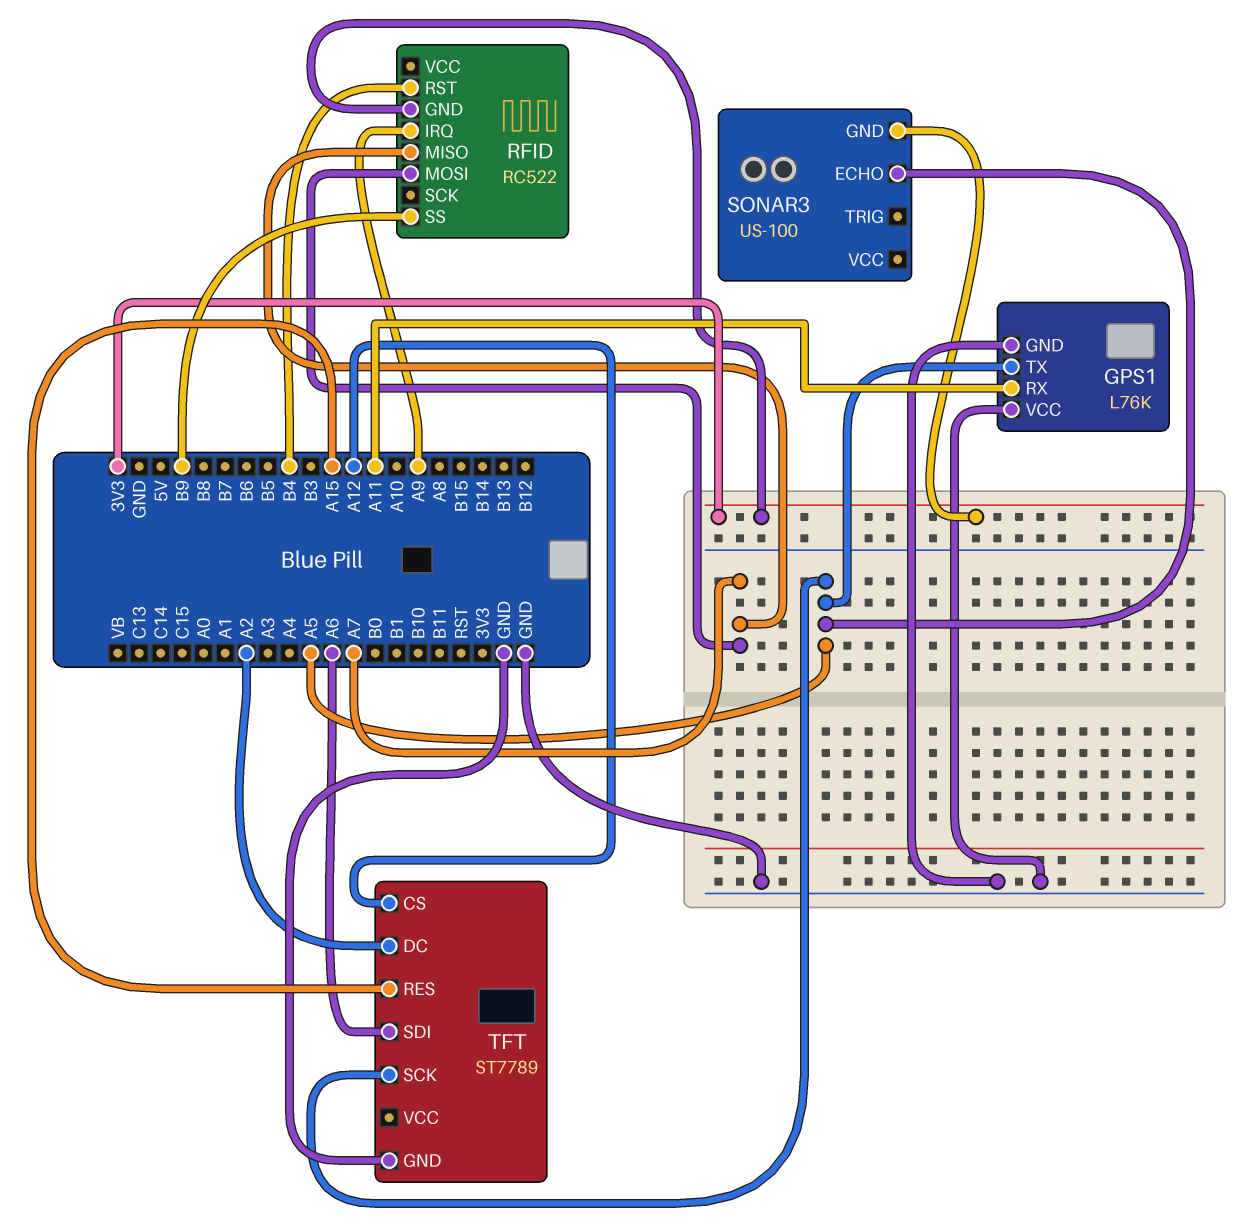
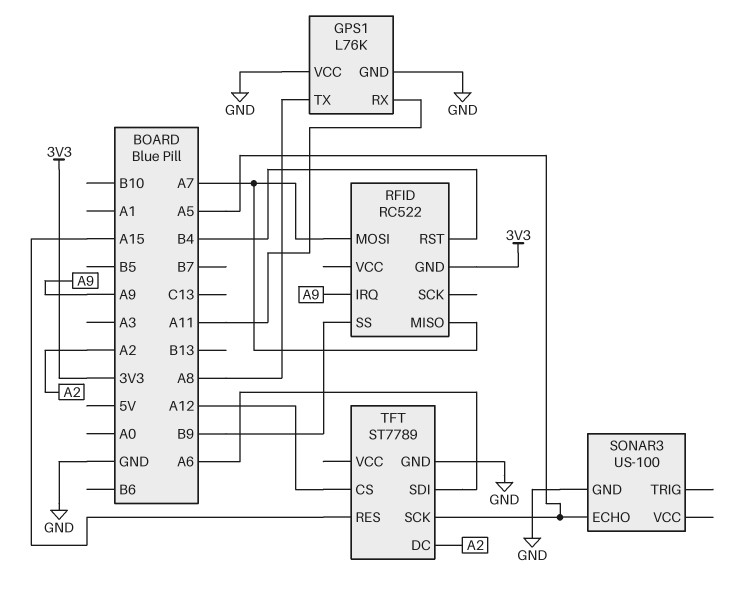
GPS1 pin TX: A5 -> A8
SONAR3 pin GND: 3V3 -> GND

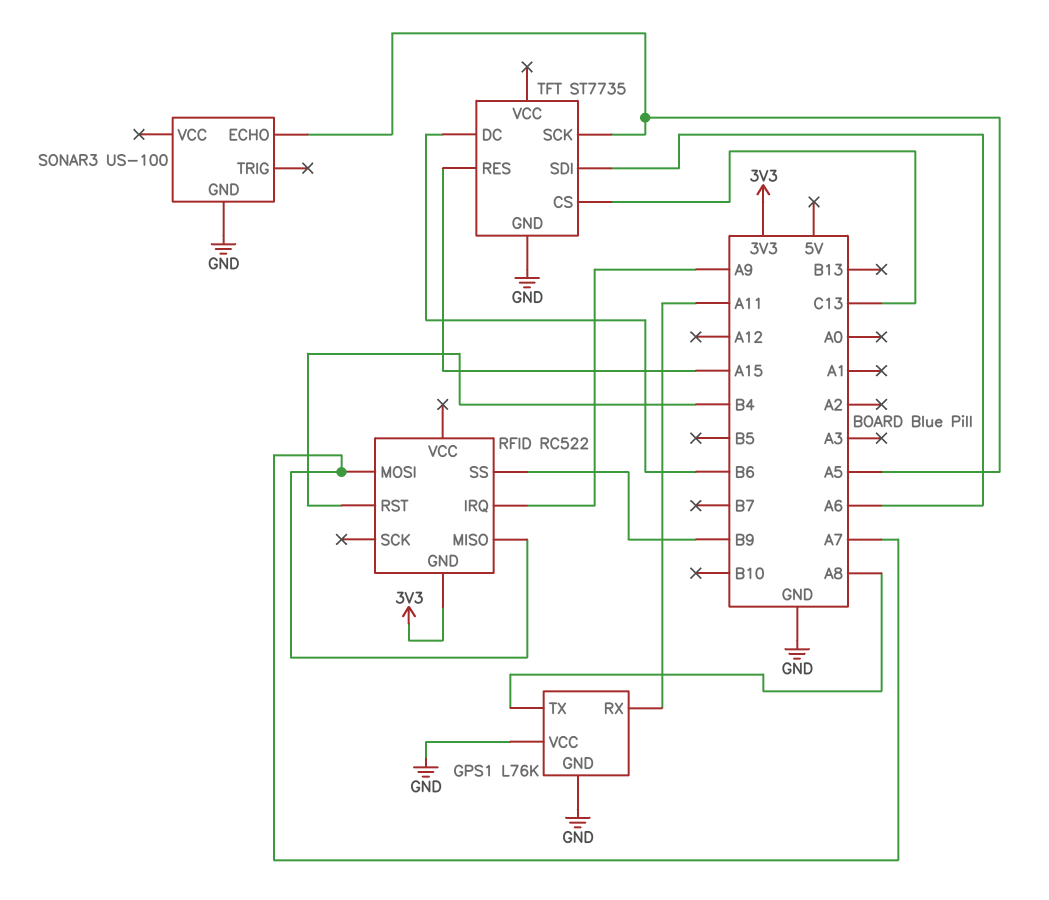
TFT: ST7789 -> ST7735
TFT pin CS: A12 -> C13
TFT pin DC: A2 -> B6

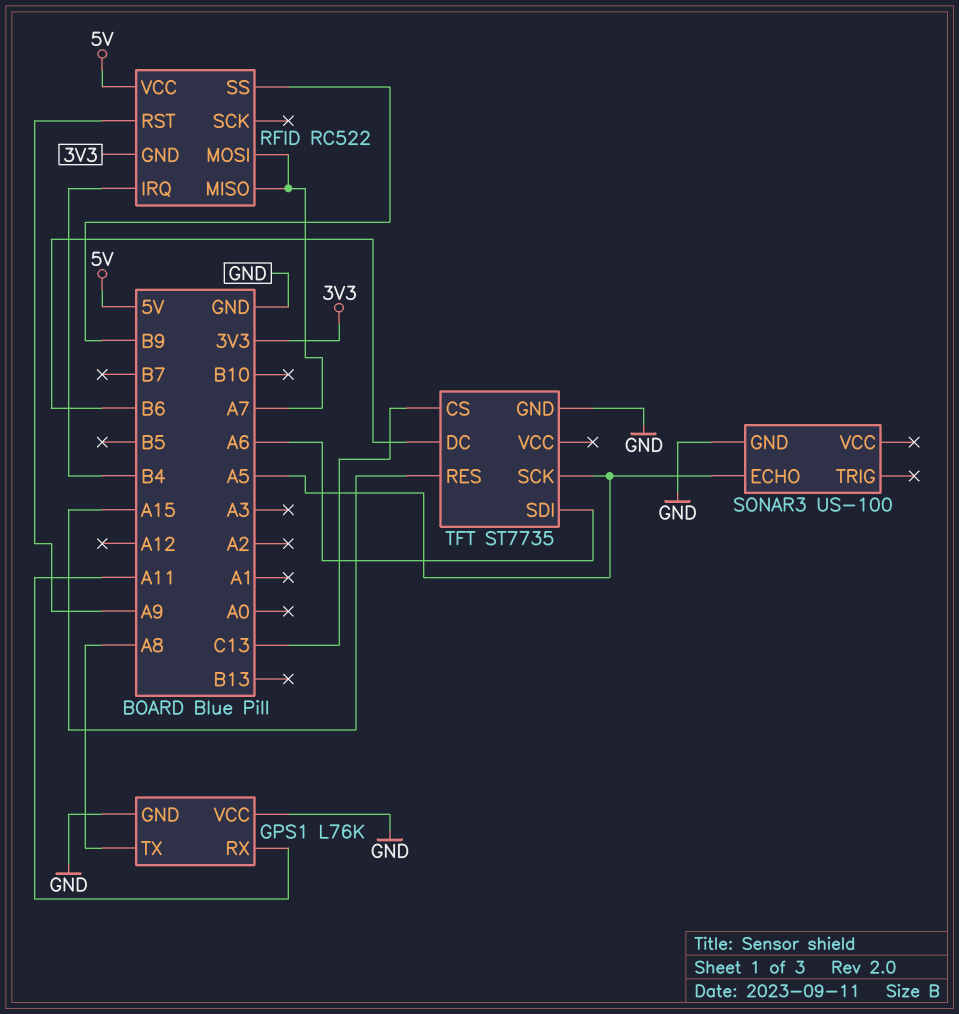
RFID pin IRQ: A9 -> B4
RFID pin RST: B4 -> A9
RFID pin VCC: none -> 5V

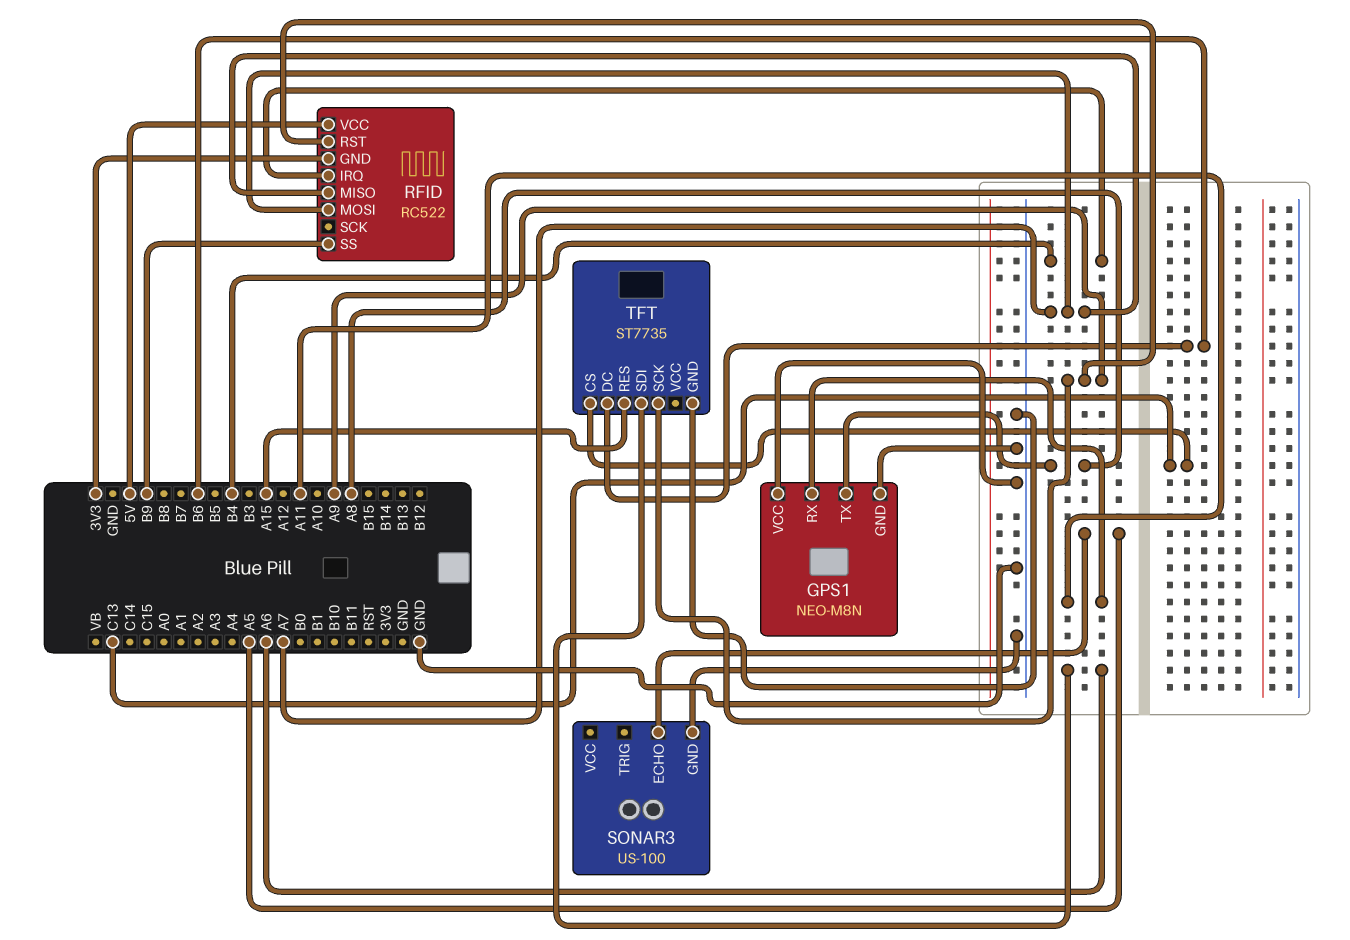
GPS1: L76K -> NEO-M8N
TFT pin SCK: A5 -> A9

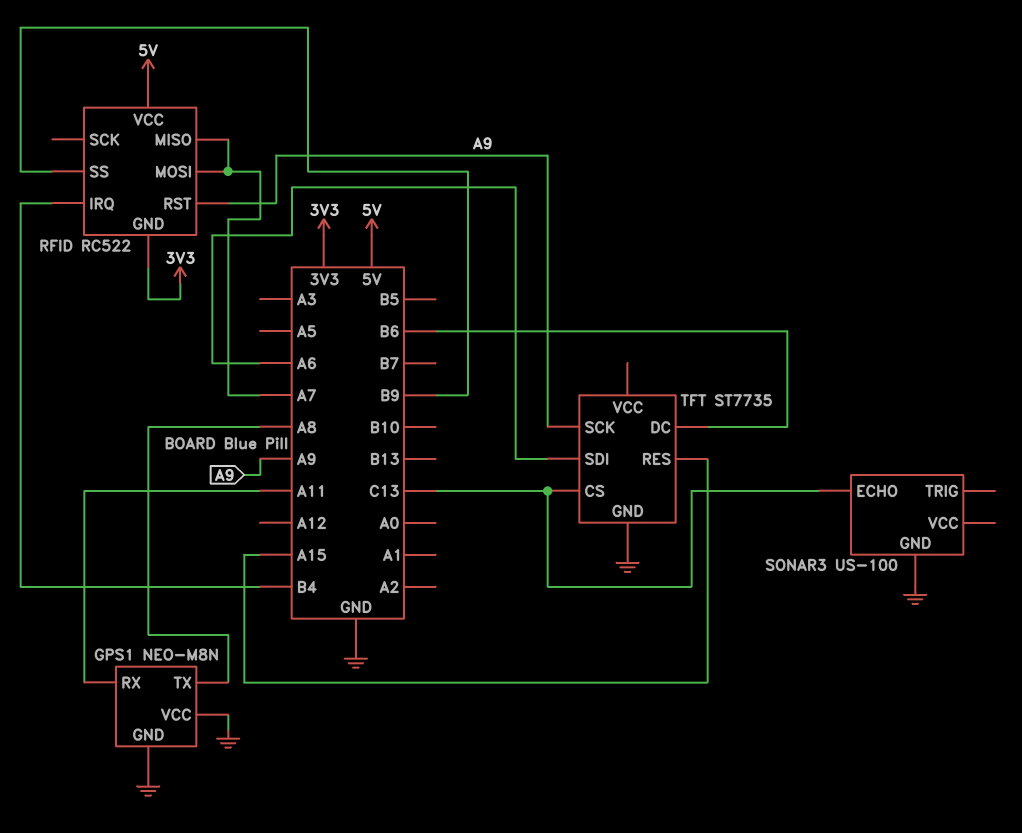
SONAR3 pin ECHO: A5 -> C13

